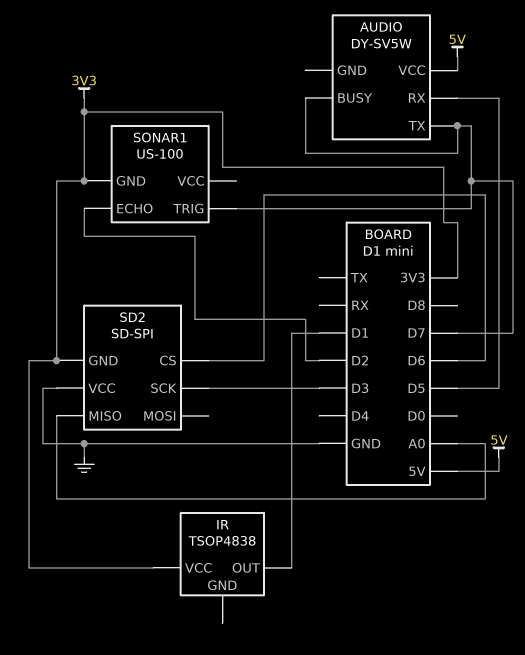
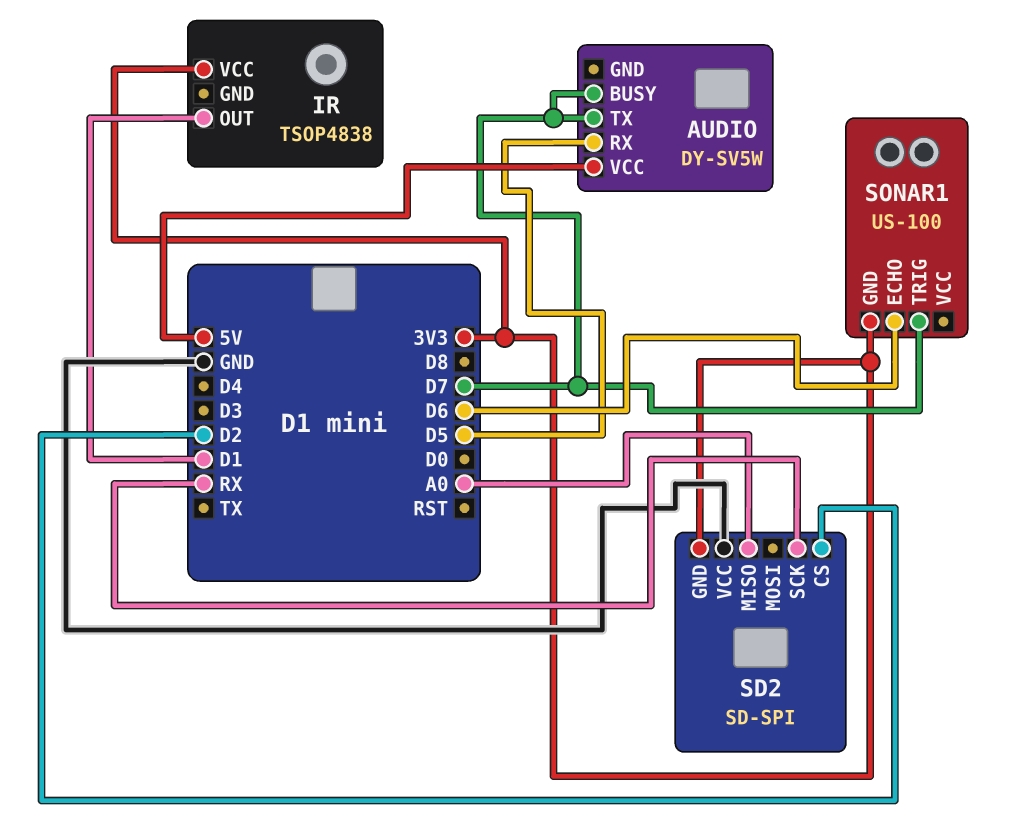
SD2 pin CS: D6 -> D2
SD2 pin SCK: D3 -> RX
SONAR1 pin ECHO: D2 -> D6

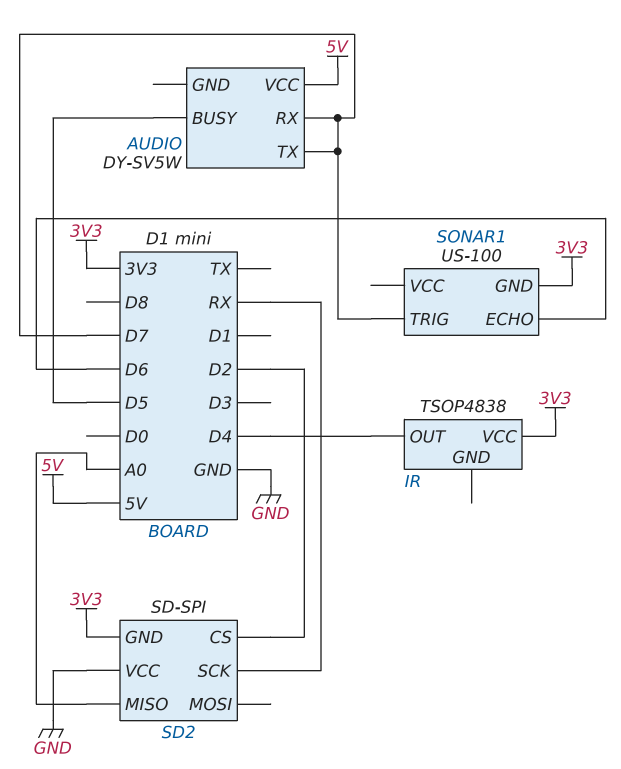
AUDIO pin BUSY: D7 -> D5
AUDIO pin RX: D5 -> D7
IR pin OUT: D1 -> D4

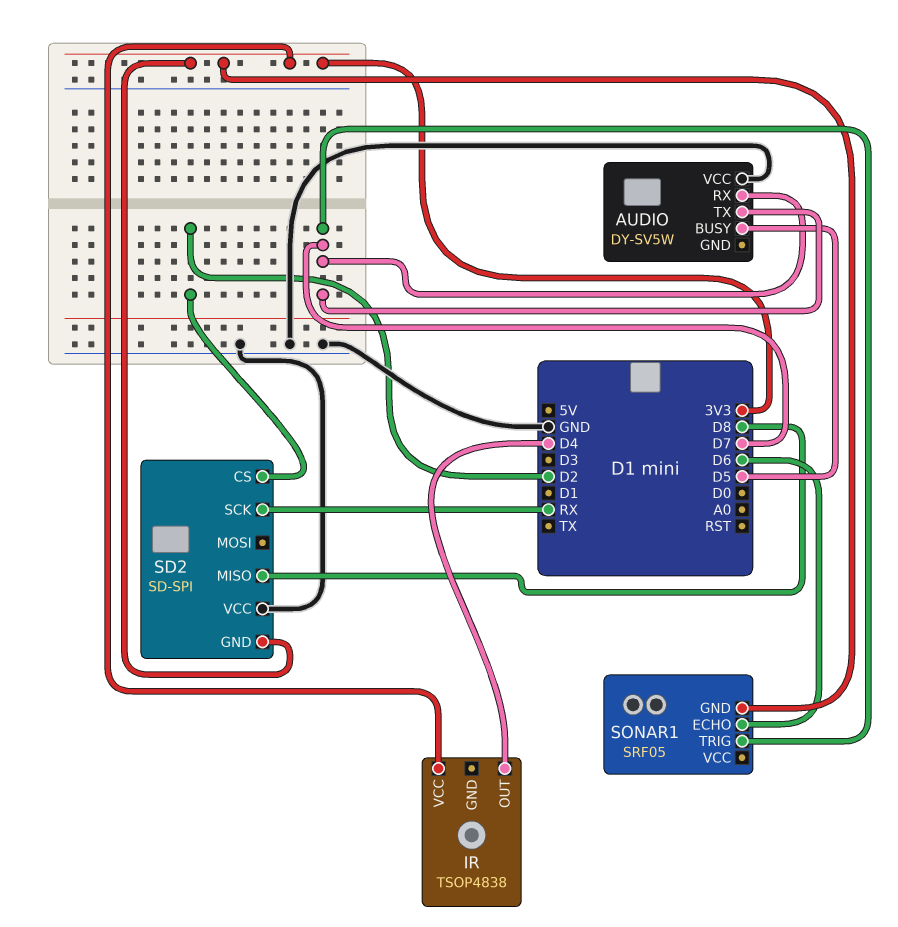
AUDIO pin VCC: 5V -> GND
SD2 pin MISO: A0 -> D8
SONAR1: US-100 -> SRF05

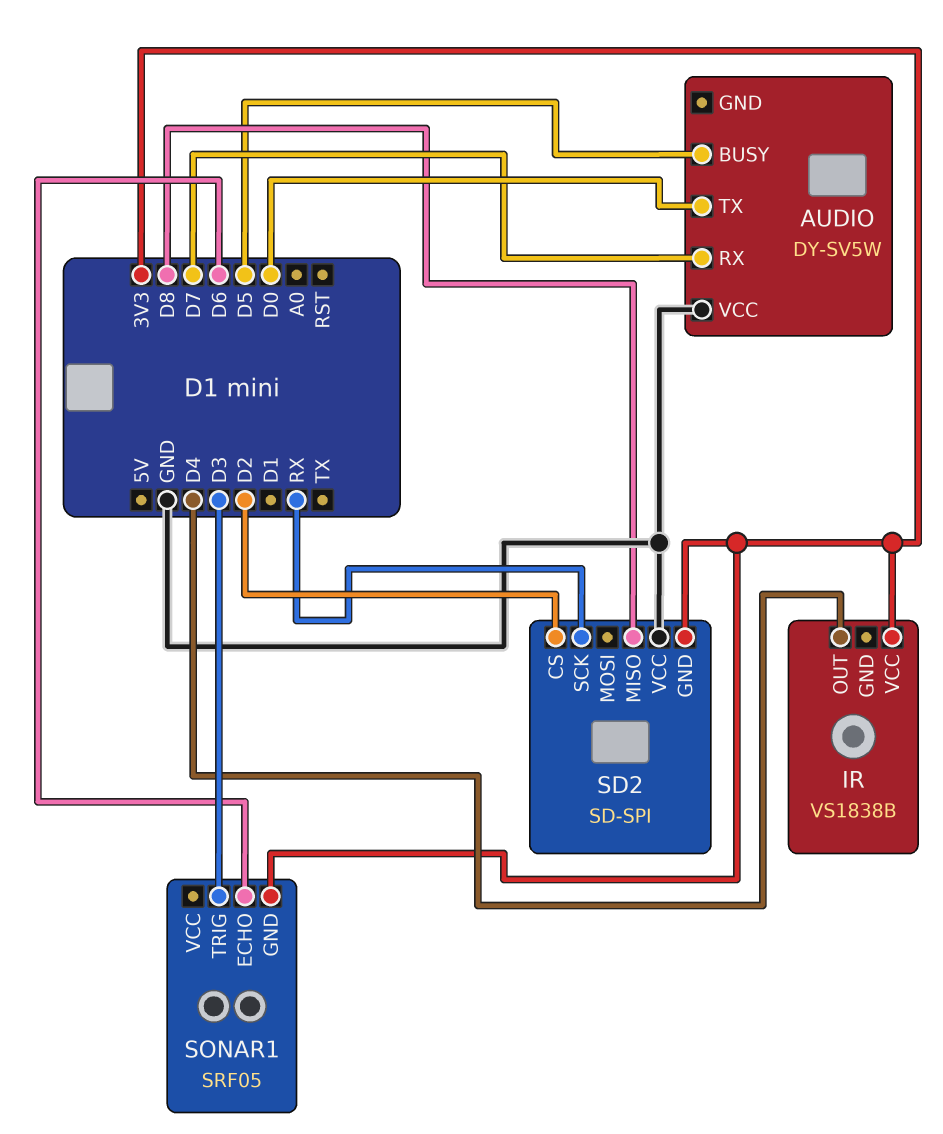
AUDIO pin TX: D7 -> D0
IR: TSOP4838 -> VS1838B
SONAR1 pin TRIG: D7 -> D3

